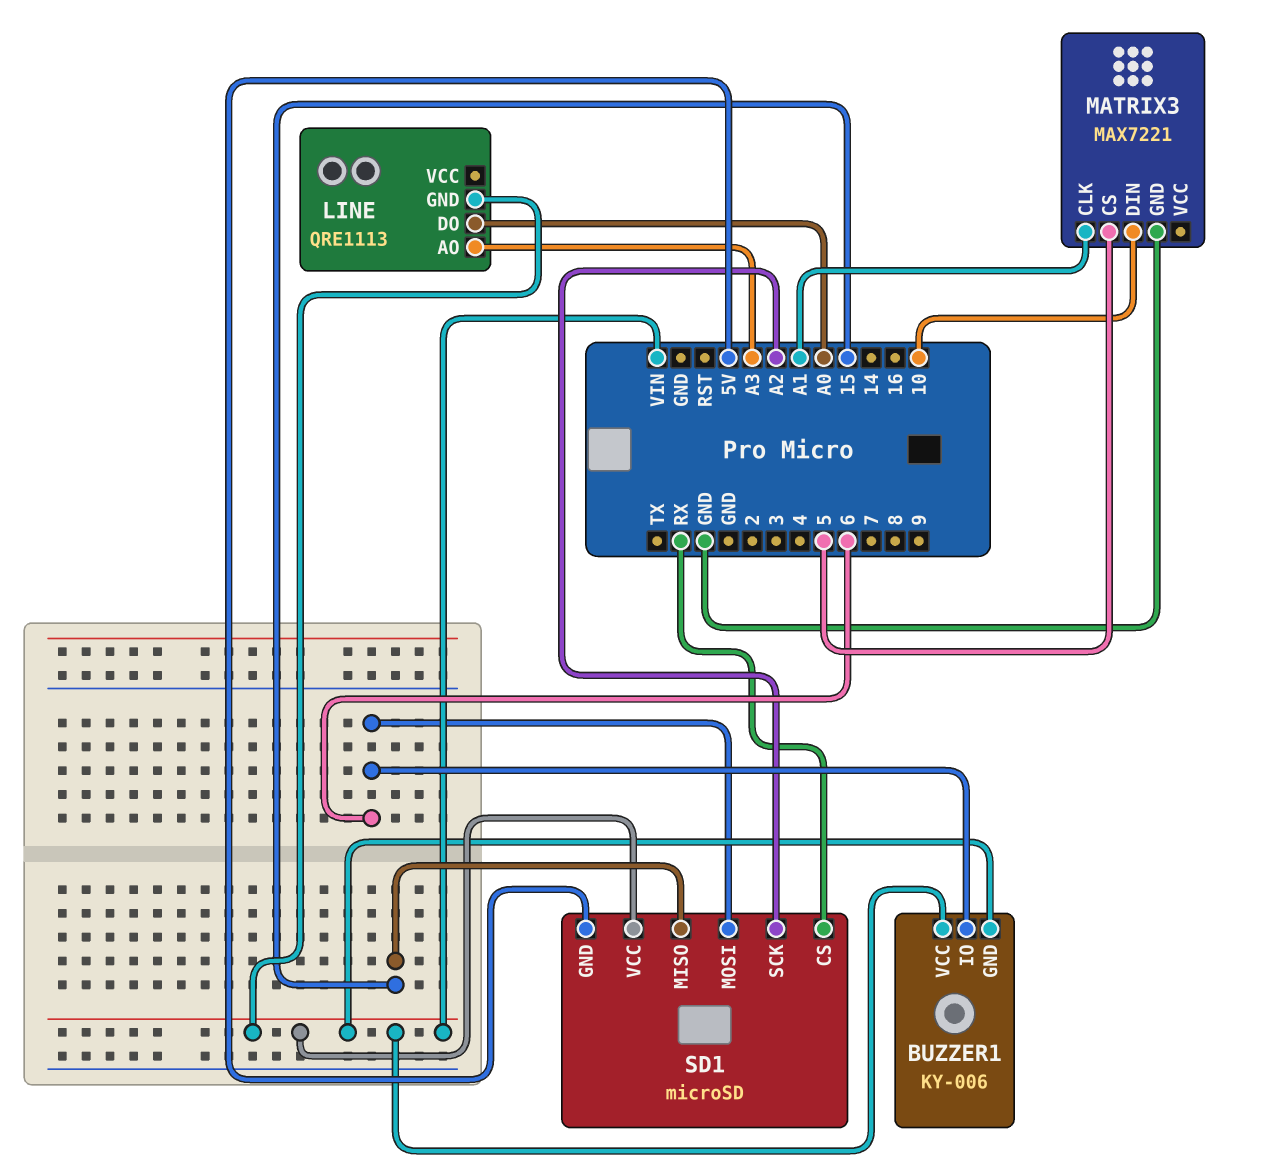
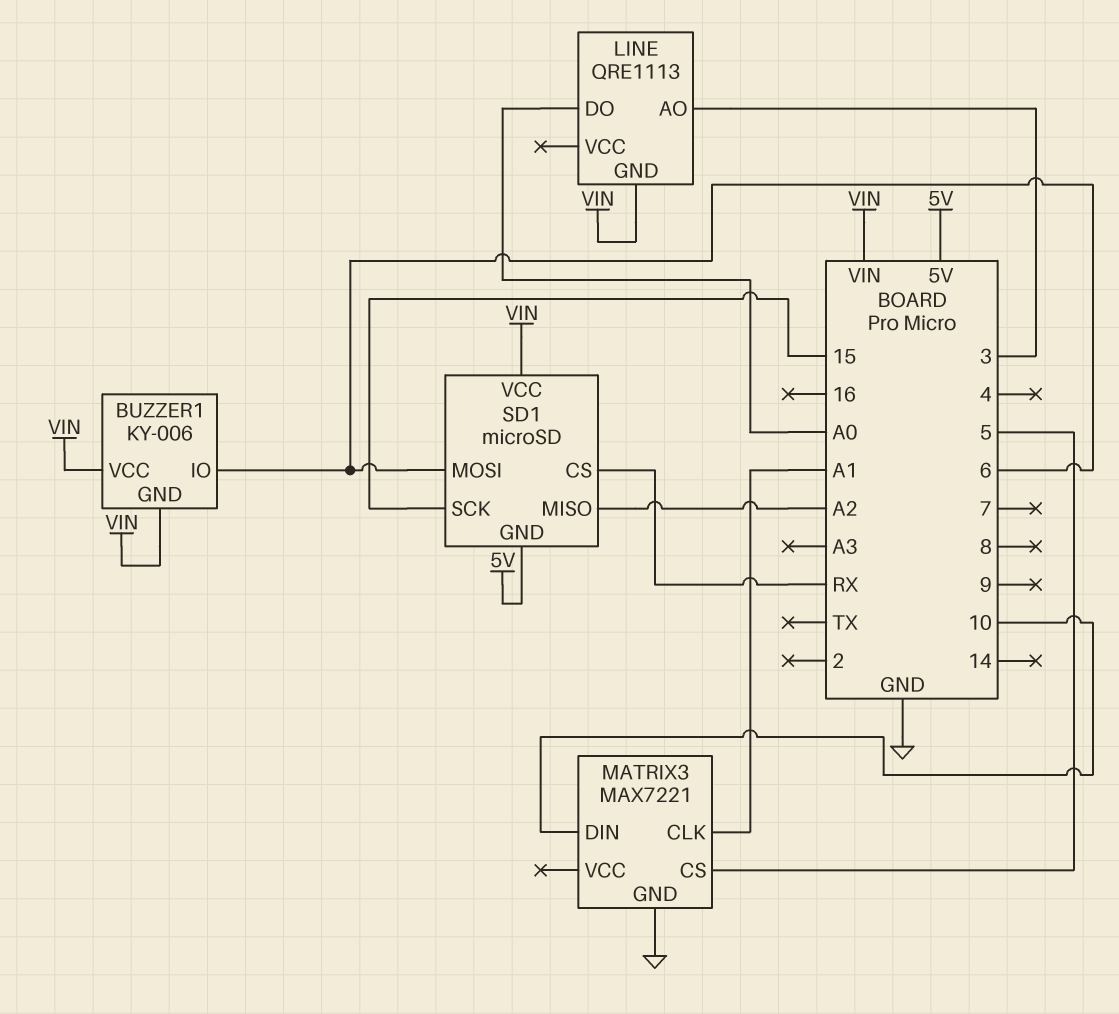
LINE pin AO: A3 -> 3
SD1 pin MISO: 15 -> A2
SD1 pin SCK: A2 -> 15

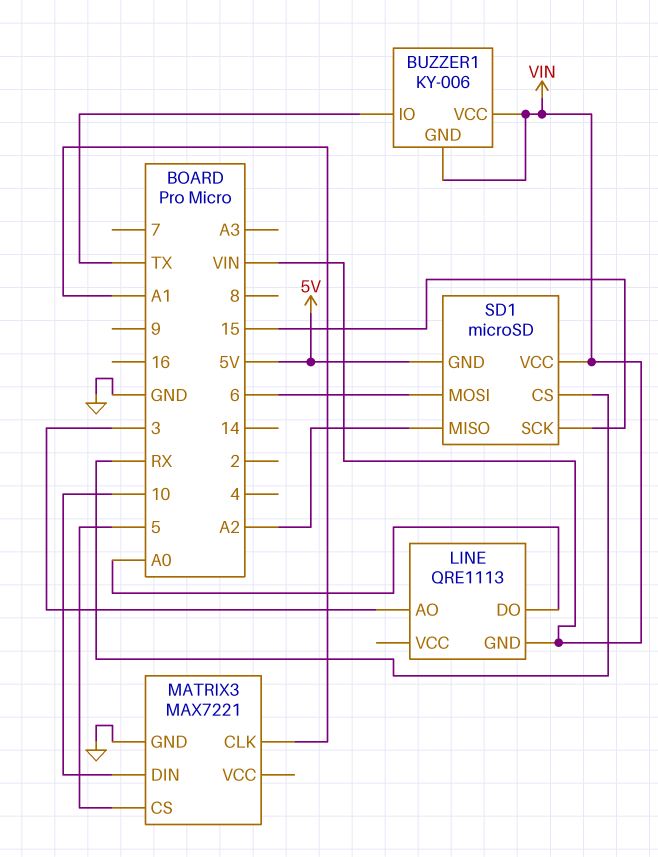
BUZZER1 pin IO: 6 -> TX

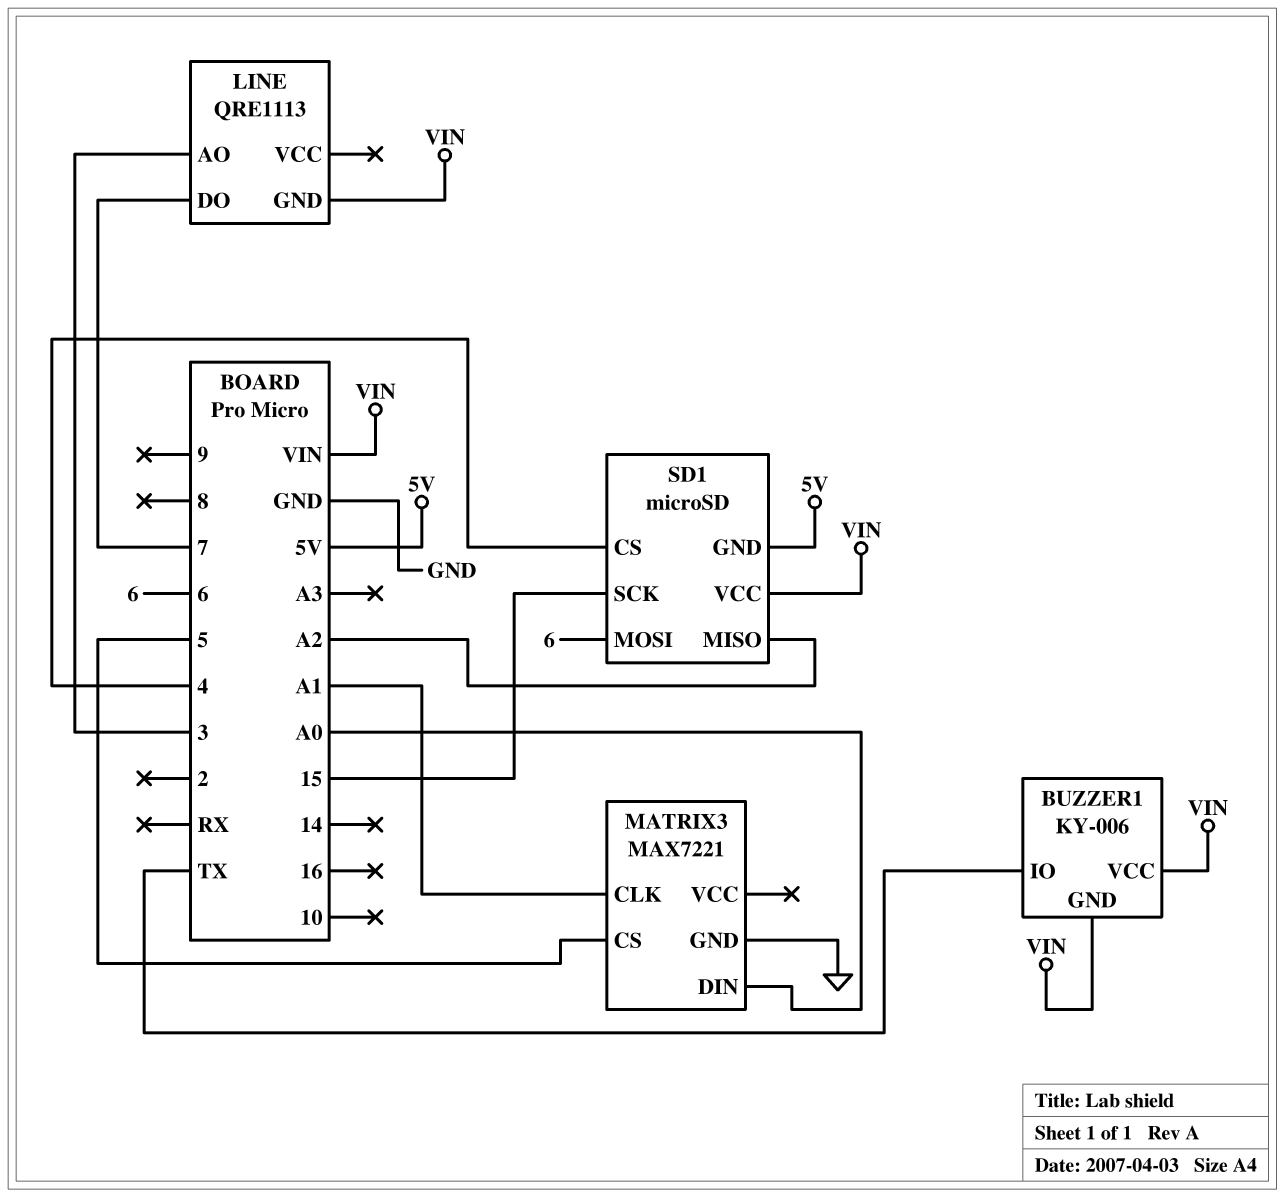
LINE pin DO: A0 -> 7
MATRIX3 pin DIN: 10 -> A0
SD1 pin CS: RX -> 4

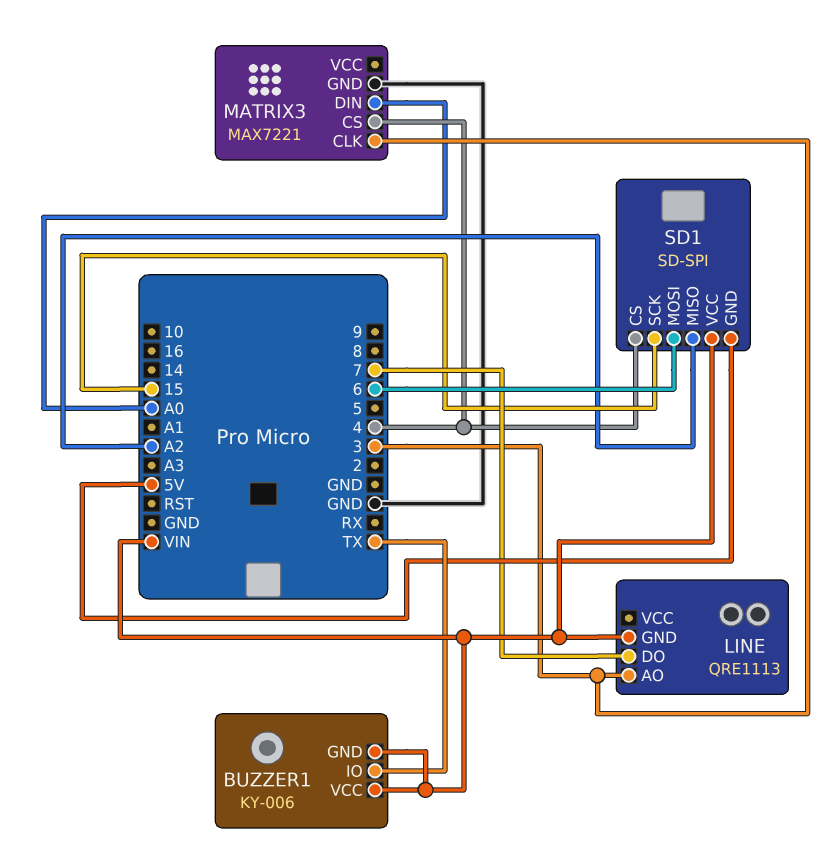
MATRIX3 pin CLK: A1 -> 3
MATRIX3 pin CS: 5 -> 4
SD1: microSD -> SD-SPI

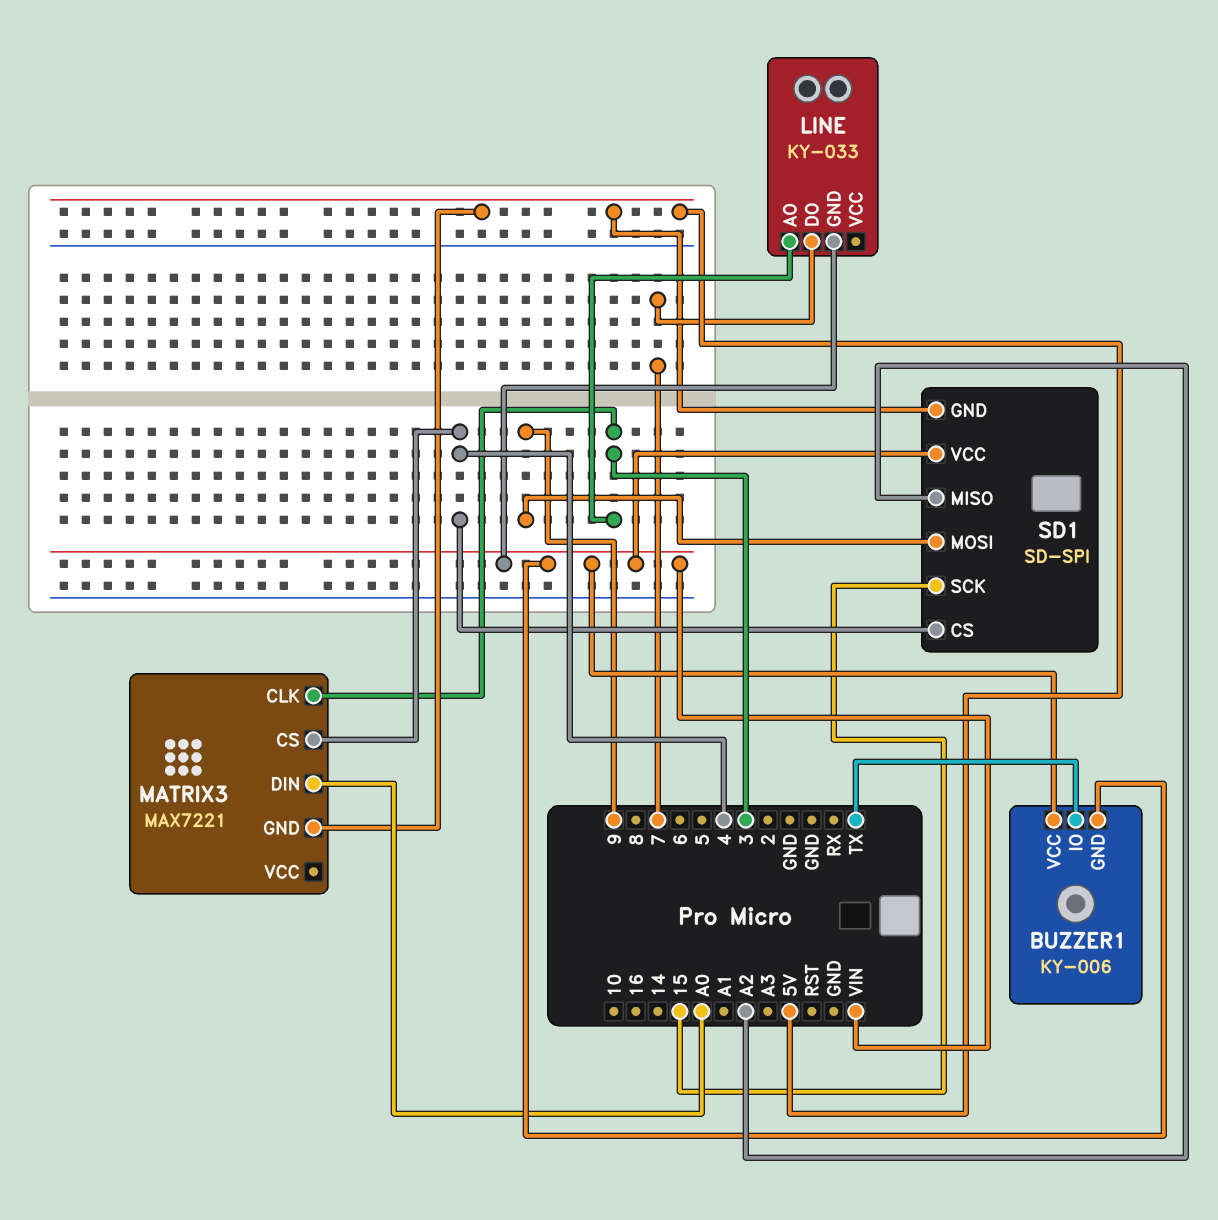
LINE: QRE1113 -> KY-033
MATRIX3 pin GND: GND -> 5V
SD1 pin MOSI: 6 -> 9

